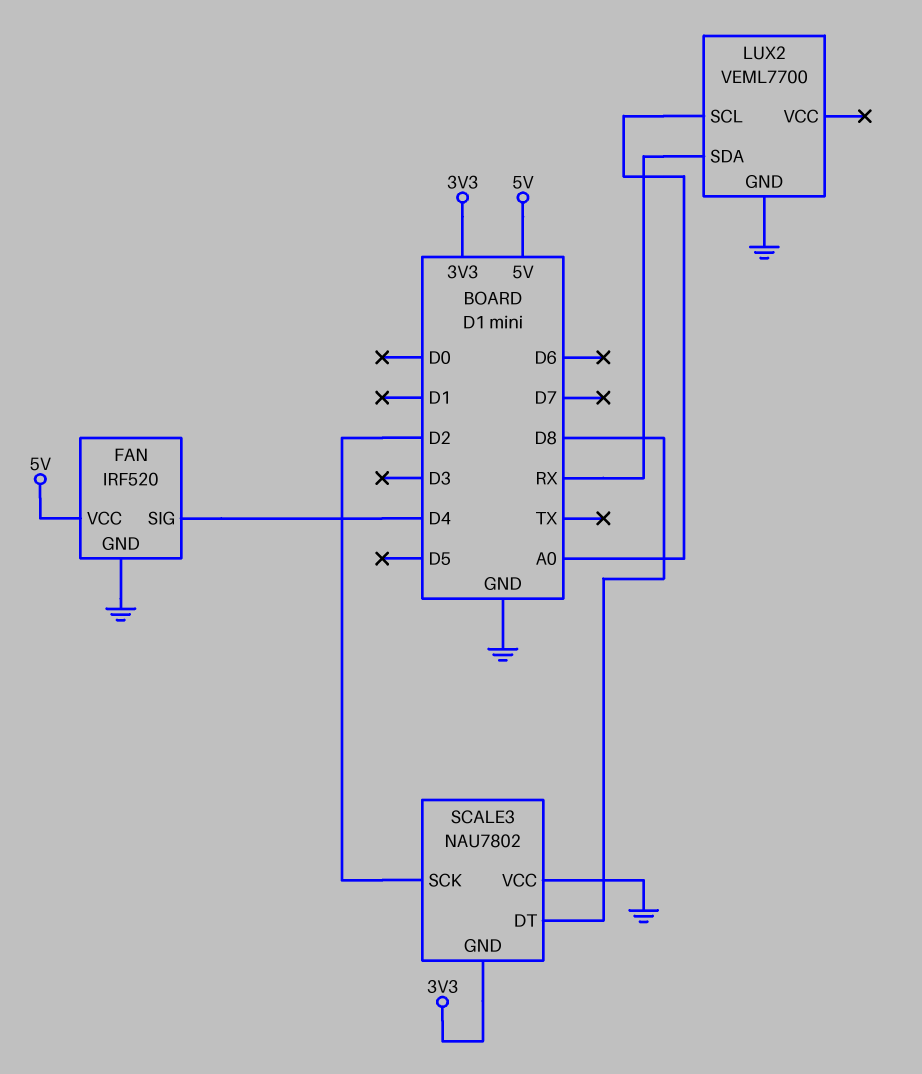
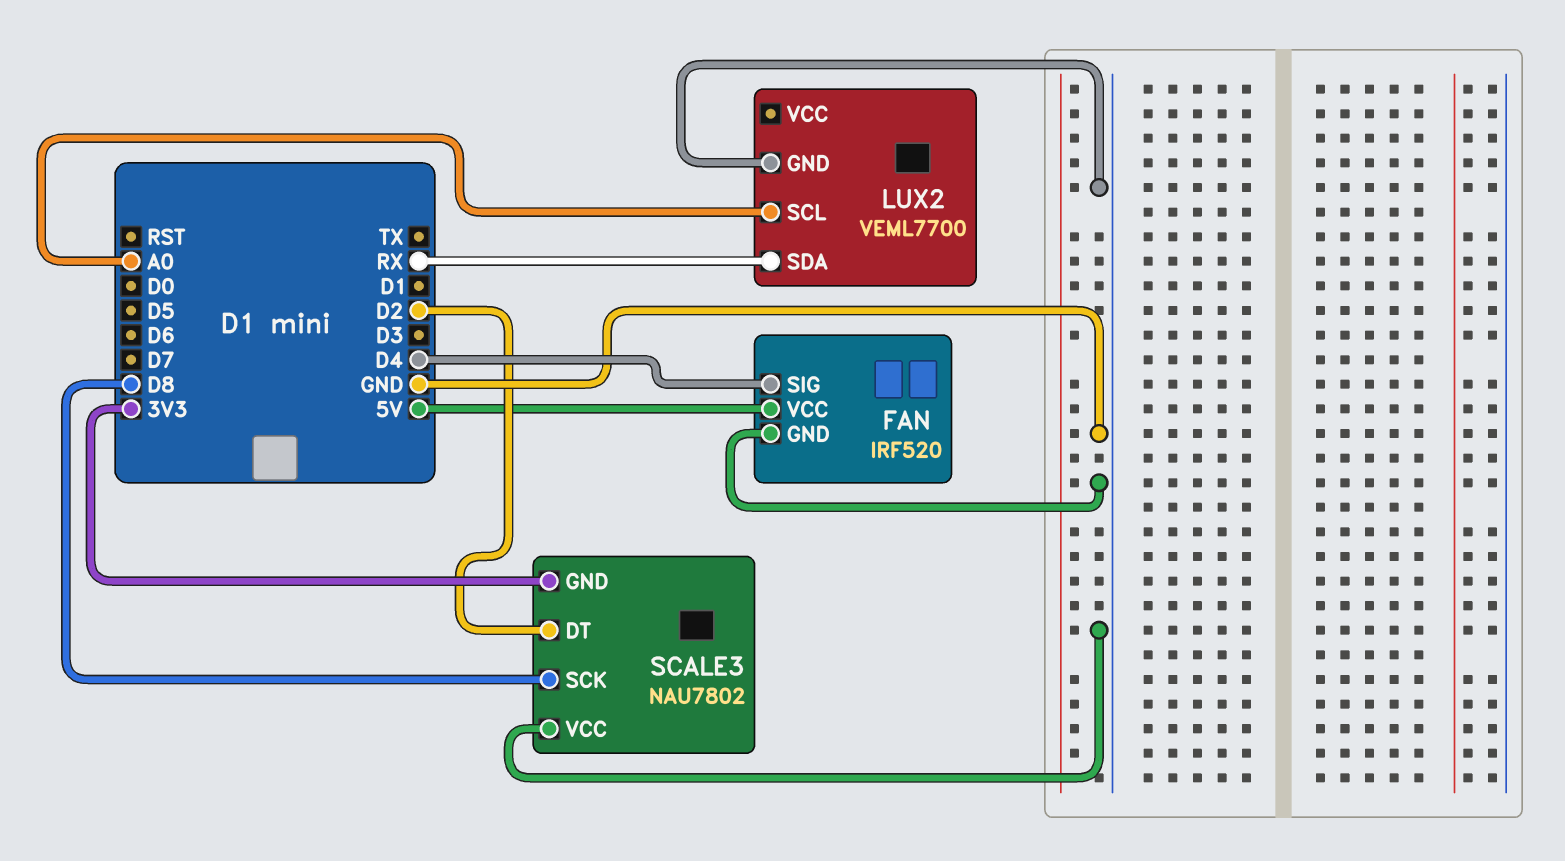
SCALE3 pin DT: D8 -> D2
SCALE3 pin SCK: D2 -> D8

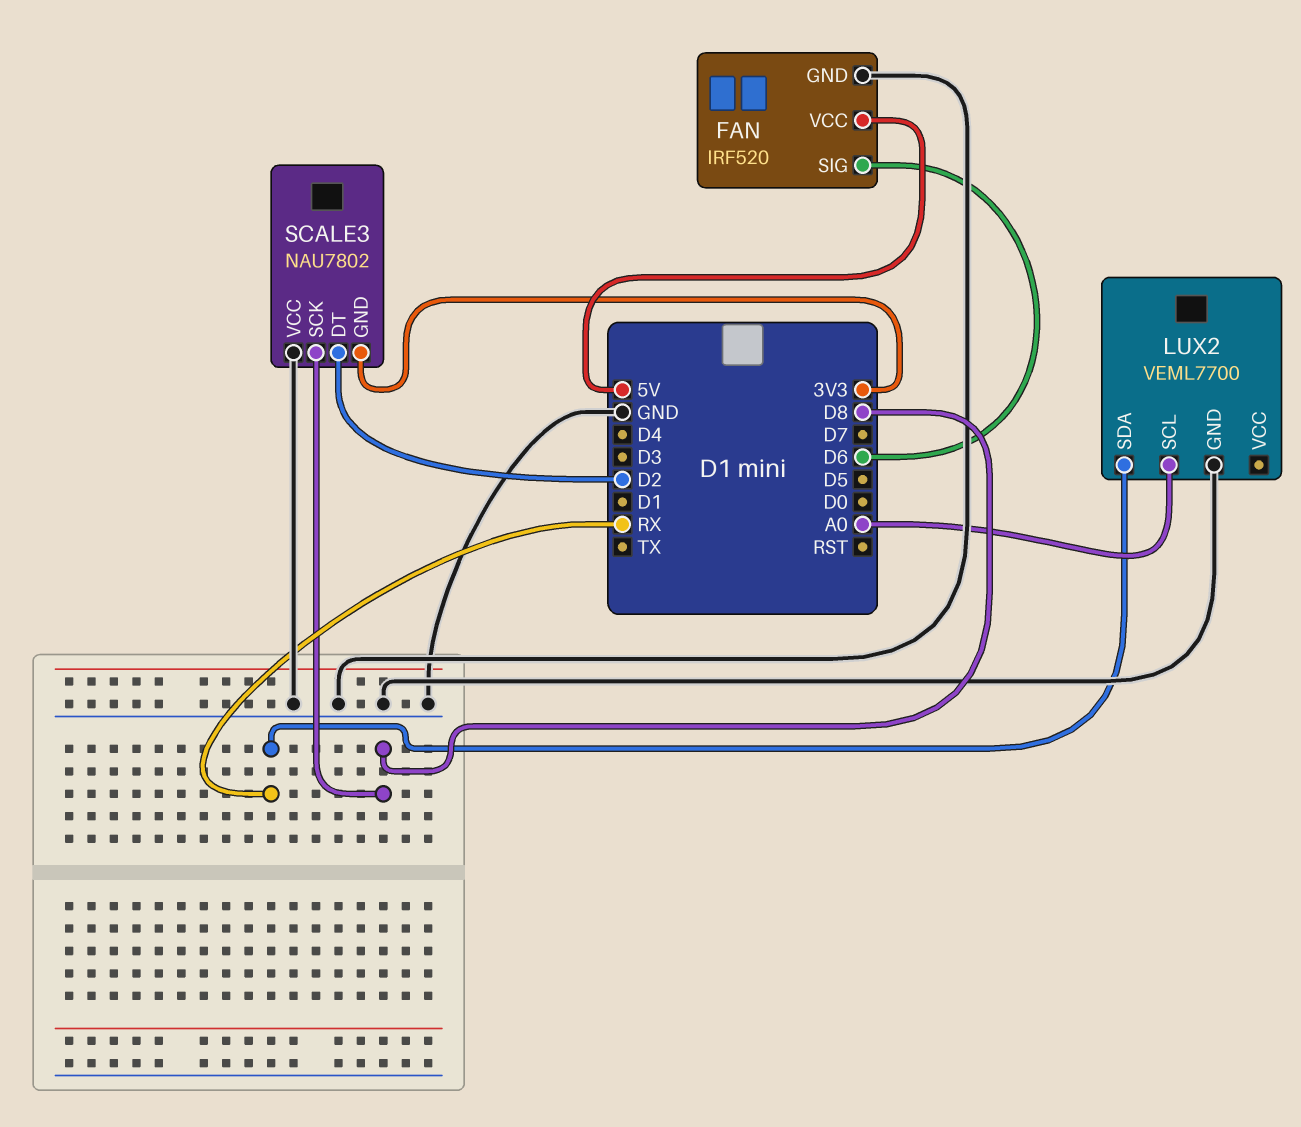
FAN pin SIG: D4 -> D6

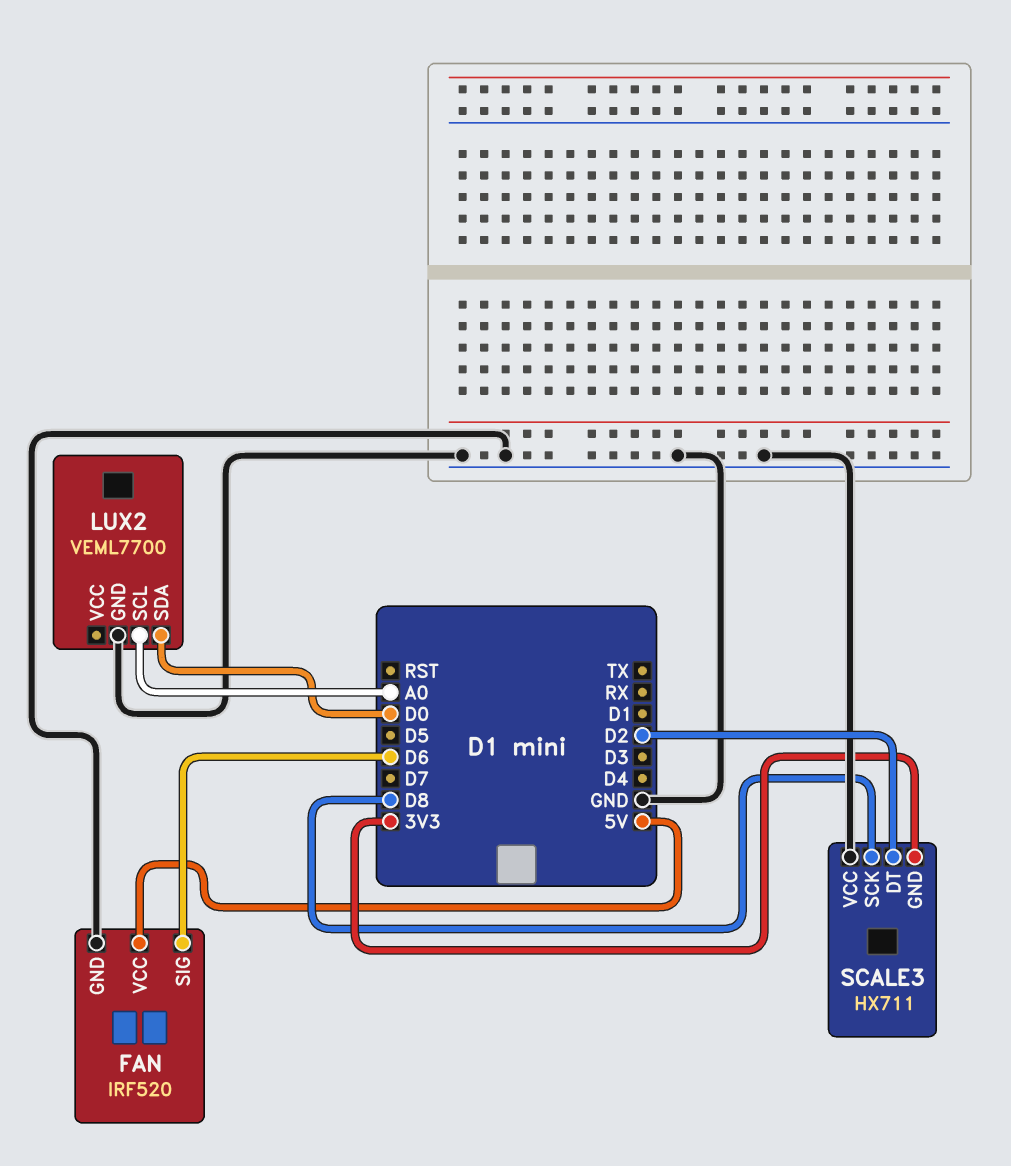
LUX2 pin SDA: RX -> D0
SCALE3: NAU7802 -> HX711

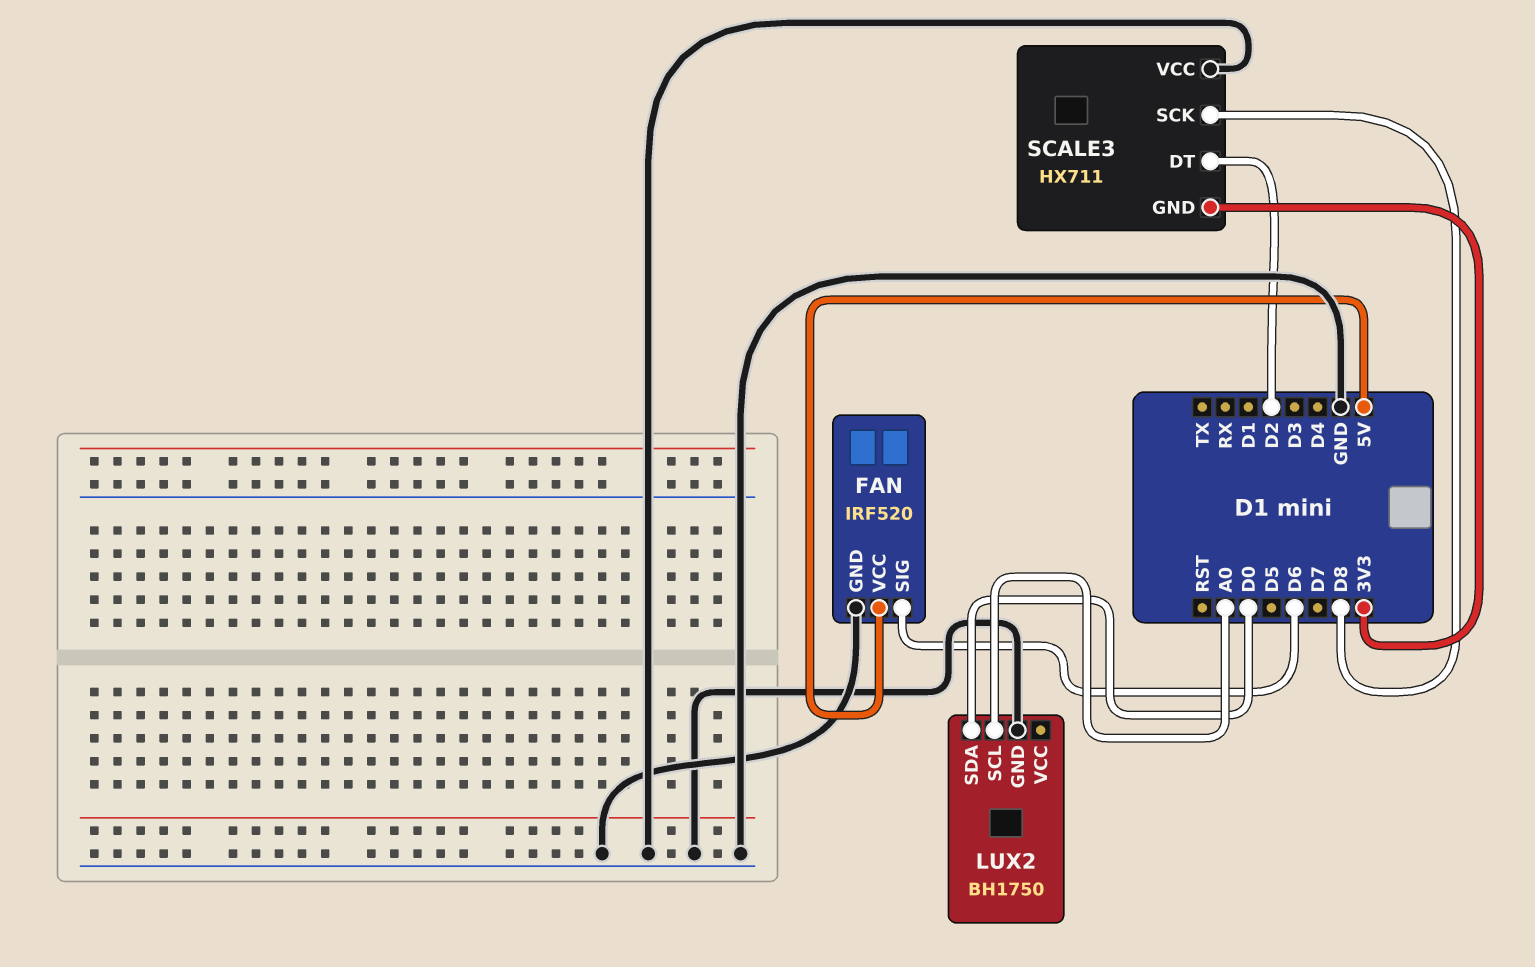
LUX2: VEML7700 -> BH1750

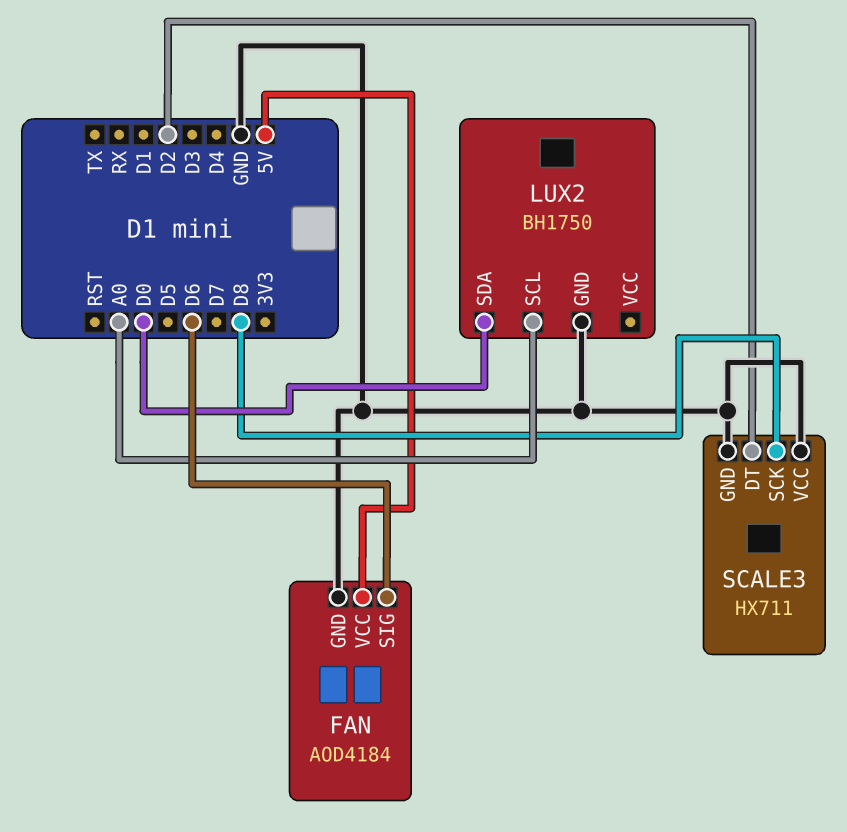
FAN: IRF520 -> AOD4184
SCALE3 pin GND: 3V3 -> GND

